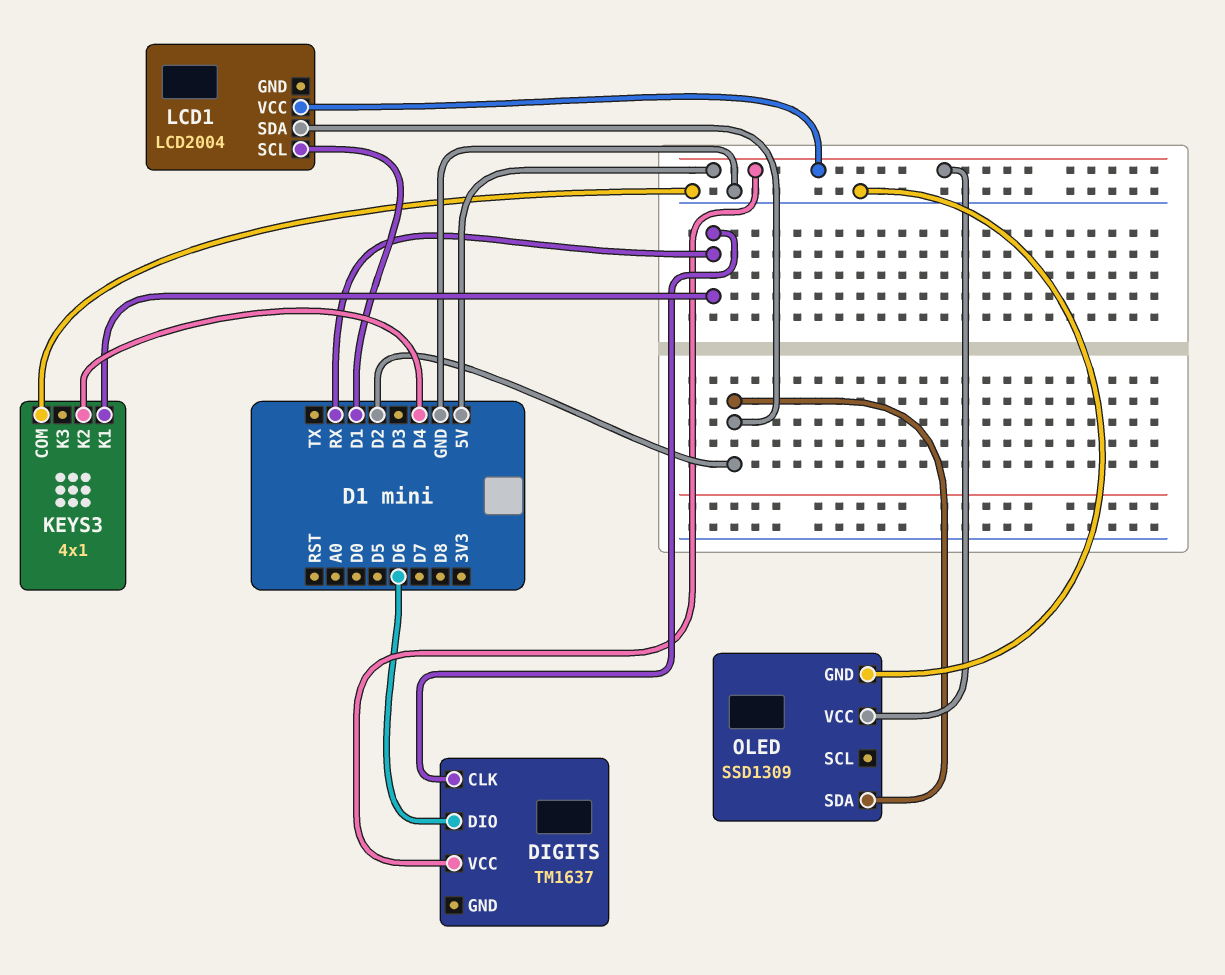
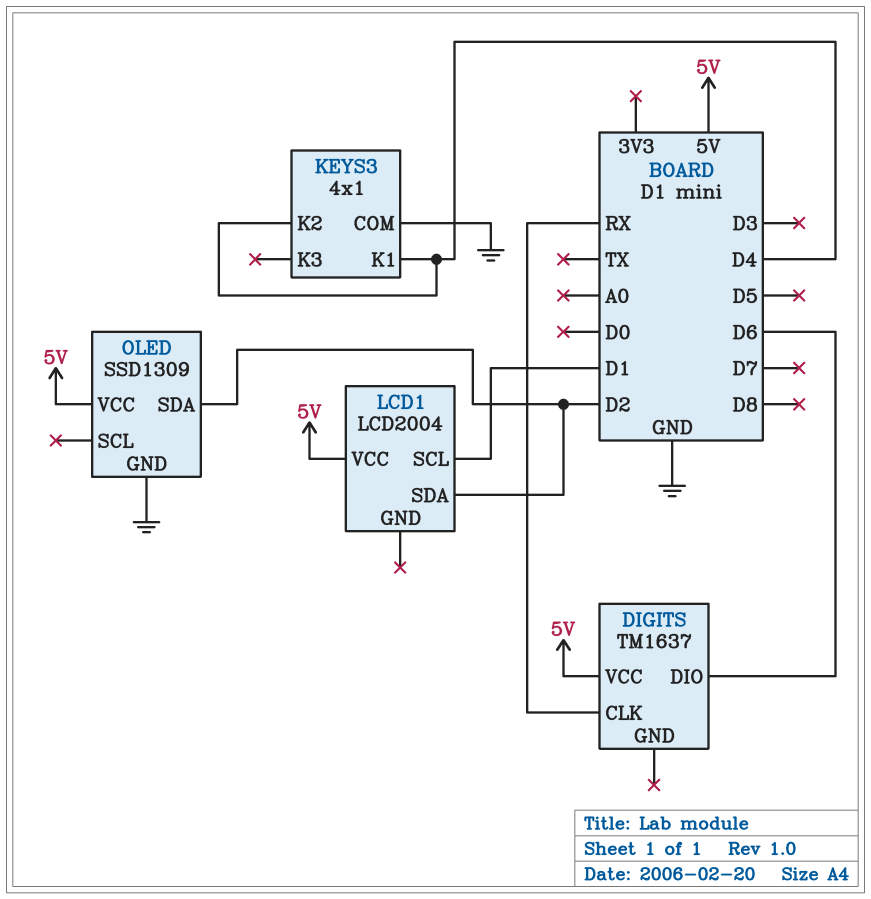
KEYS3 pin K1: RX -> D4

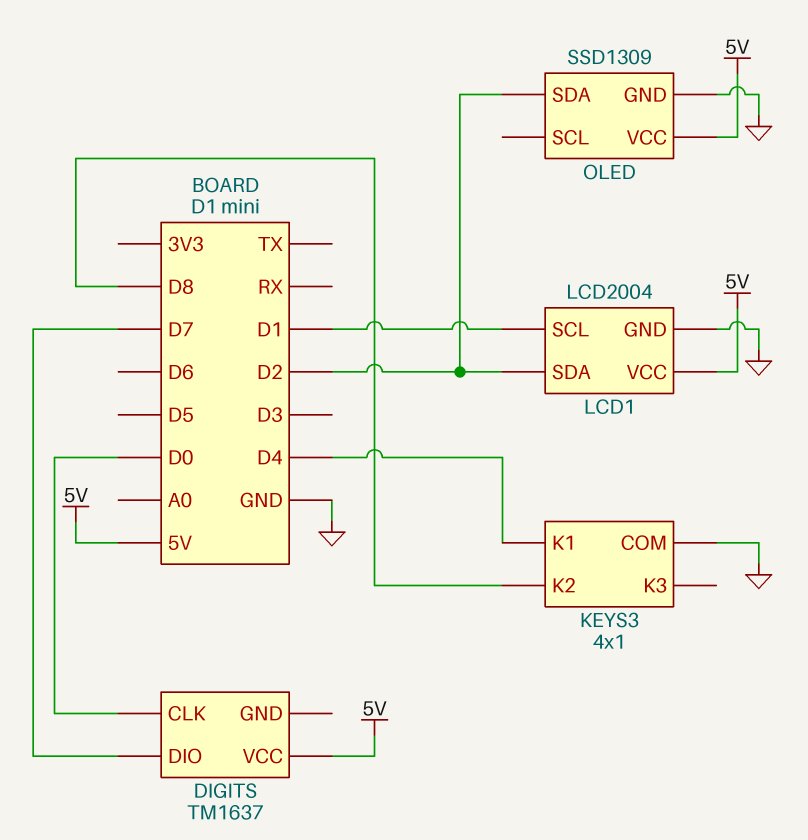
DIGITS pin CLK: RX -> D0
DIGITS pin DIO: D6 -> D7
KEYS3 pin K2: D4 -> D8
LCD1 pin GND: none -> GND

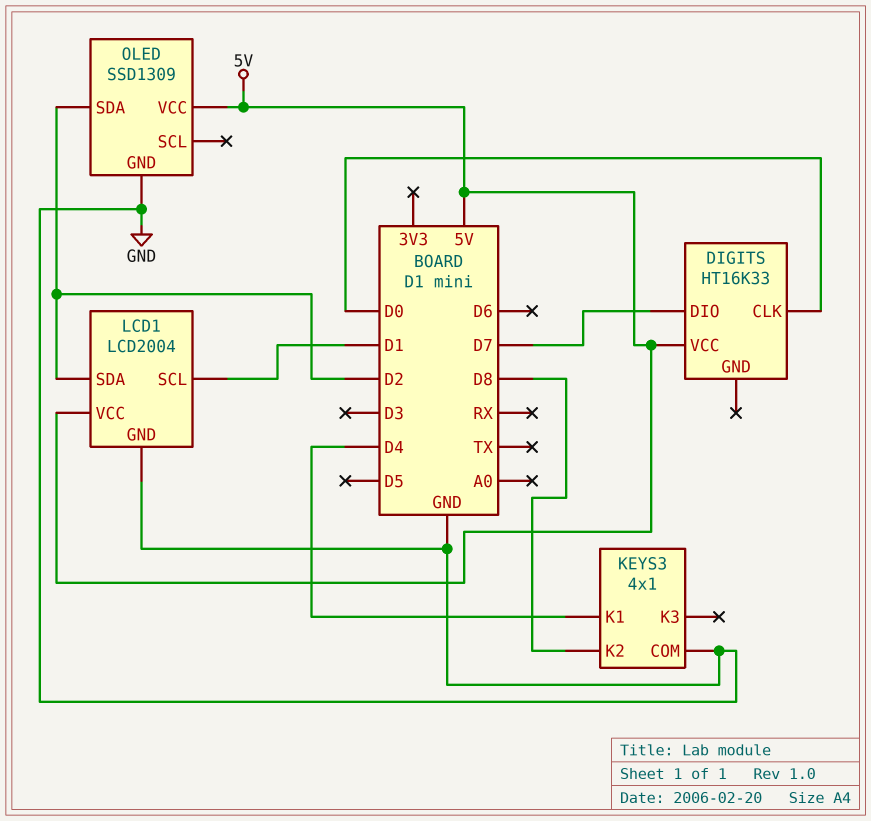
DIGITS: TM1637 -> HT16K33

